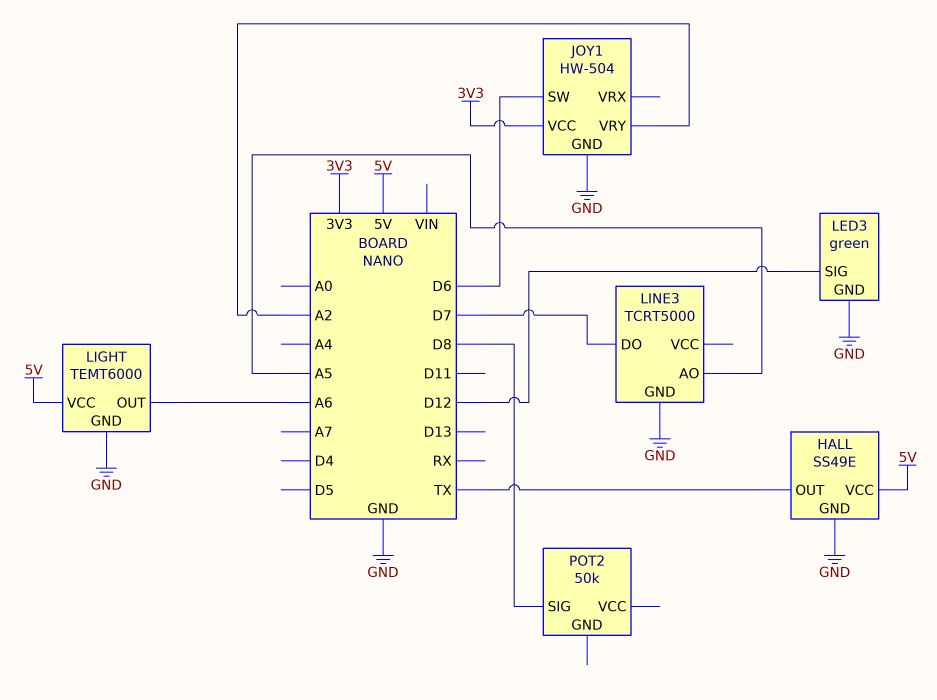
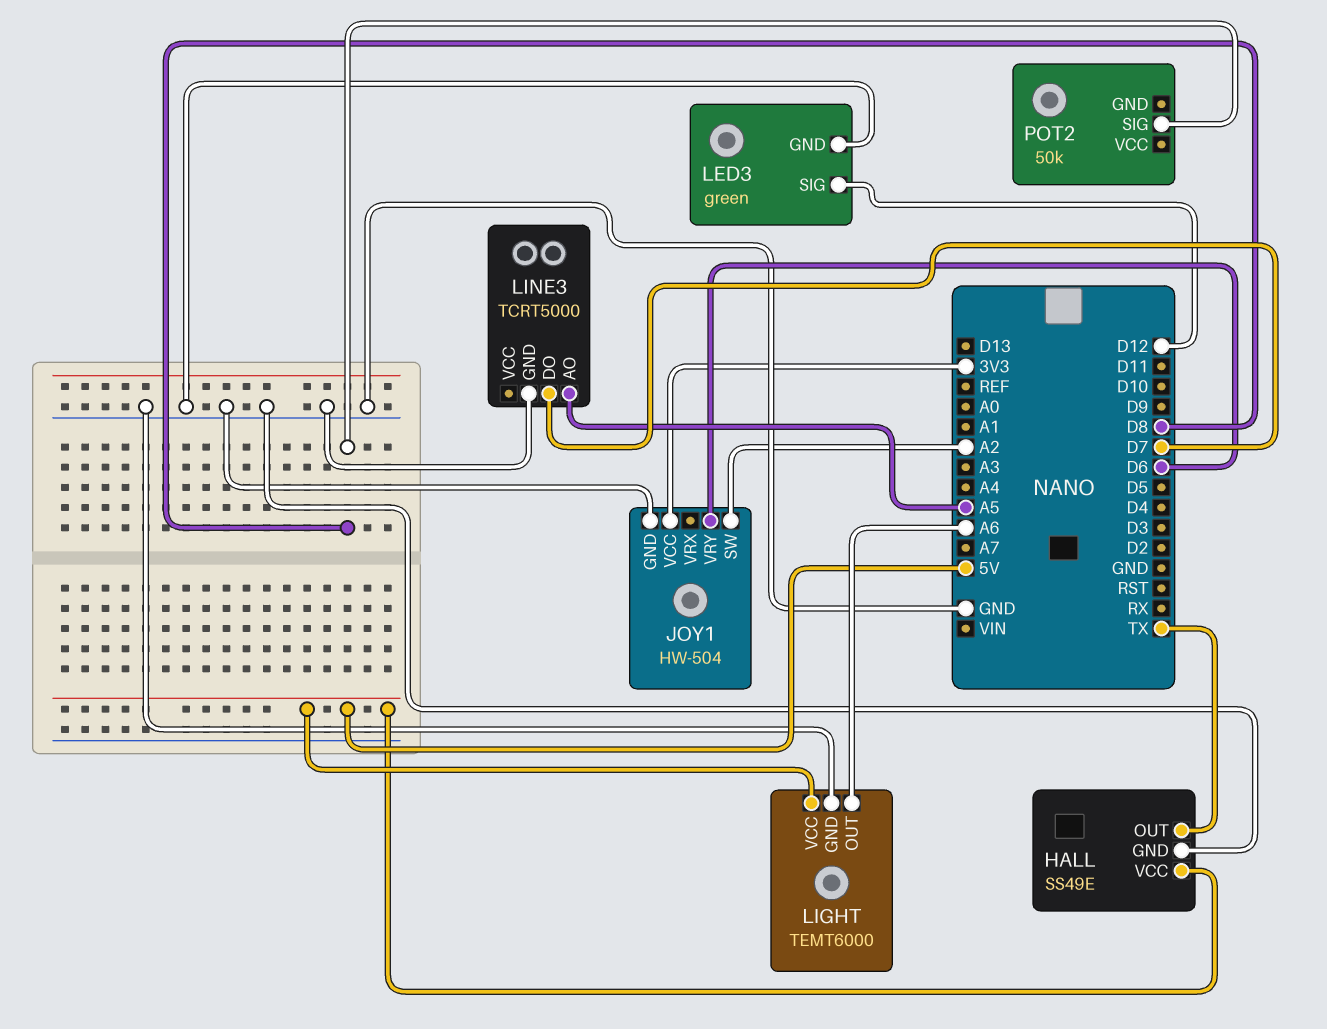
JOY1 pin SW: D6 -> A2
JOY1 pin VRY: A2 -> D6

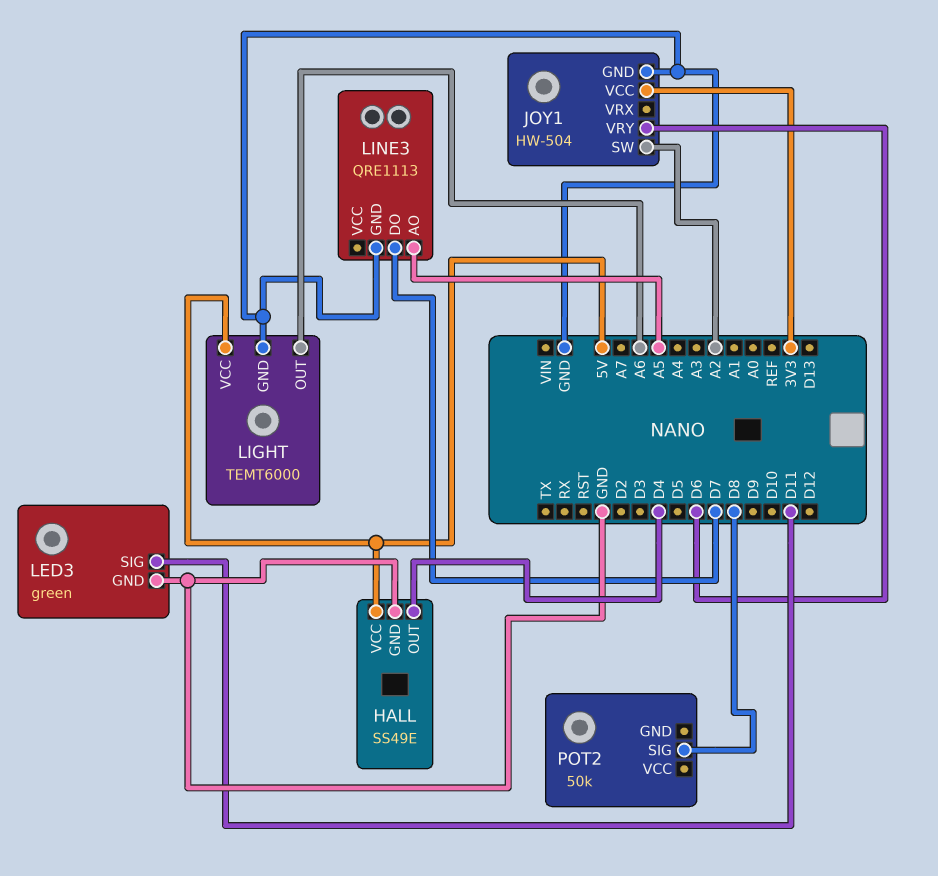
HALL pin OUT: TX -> D4
LED3 pin SIG: D12 -> D11
LINE3: TCRT5000 -> QRE1113

